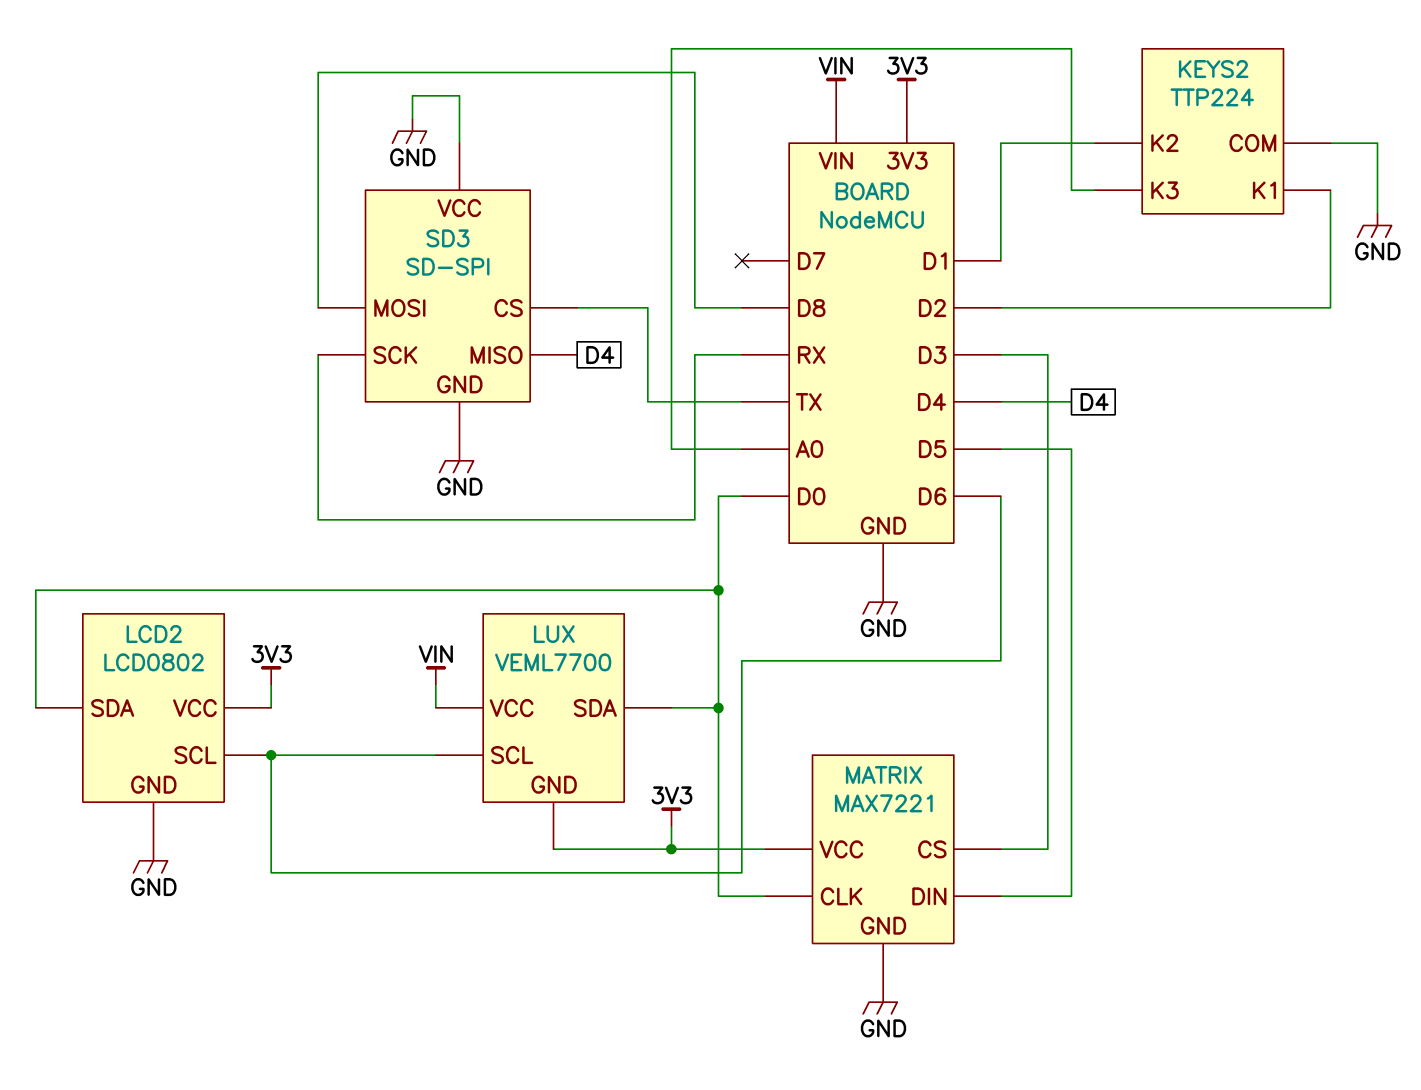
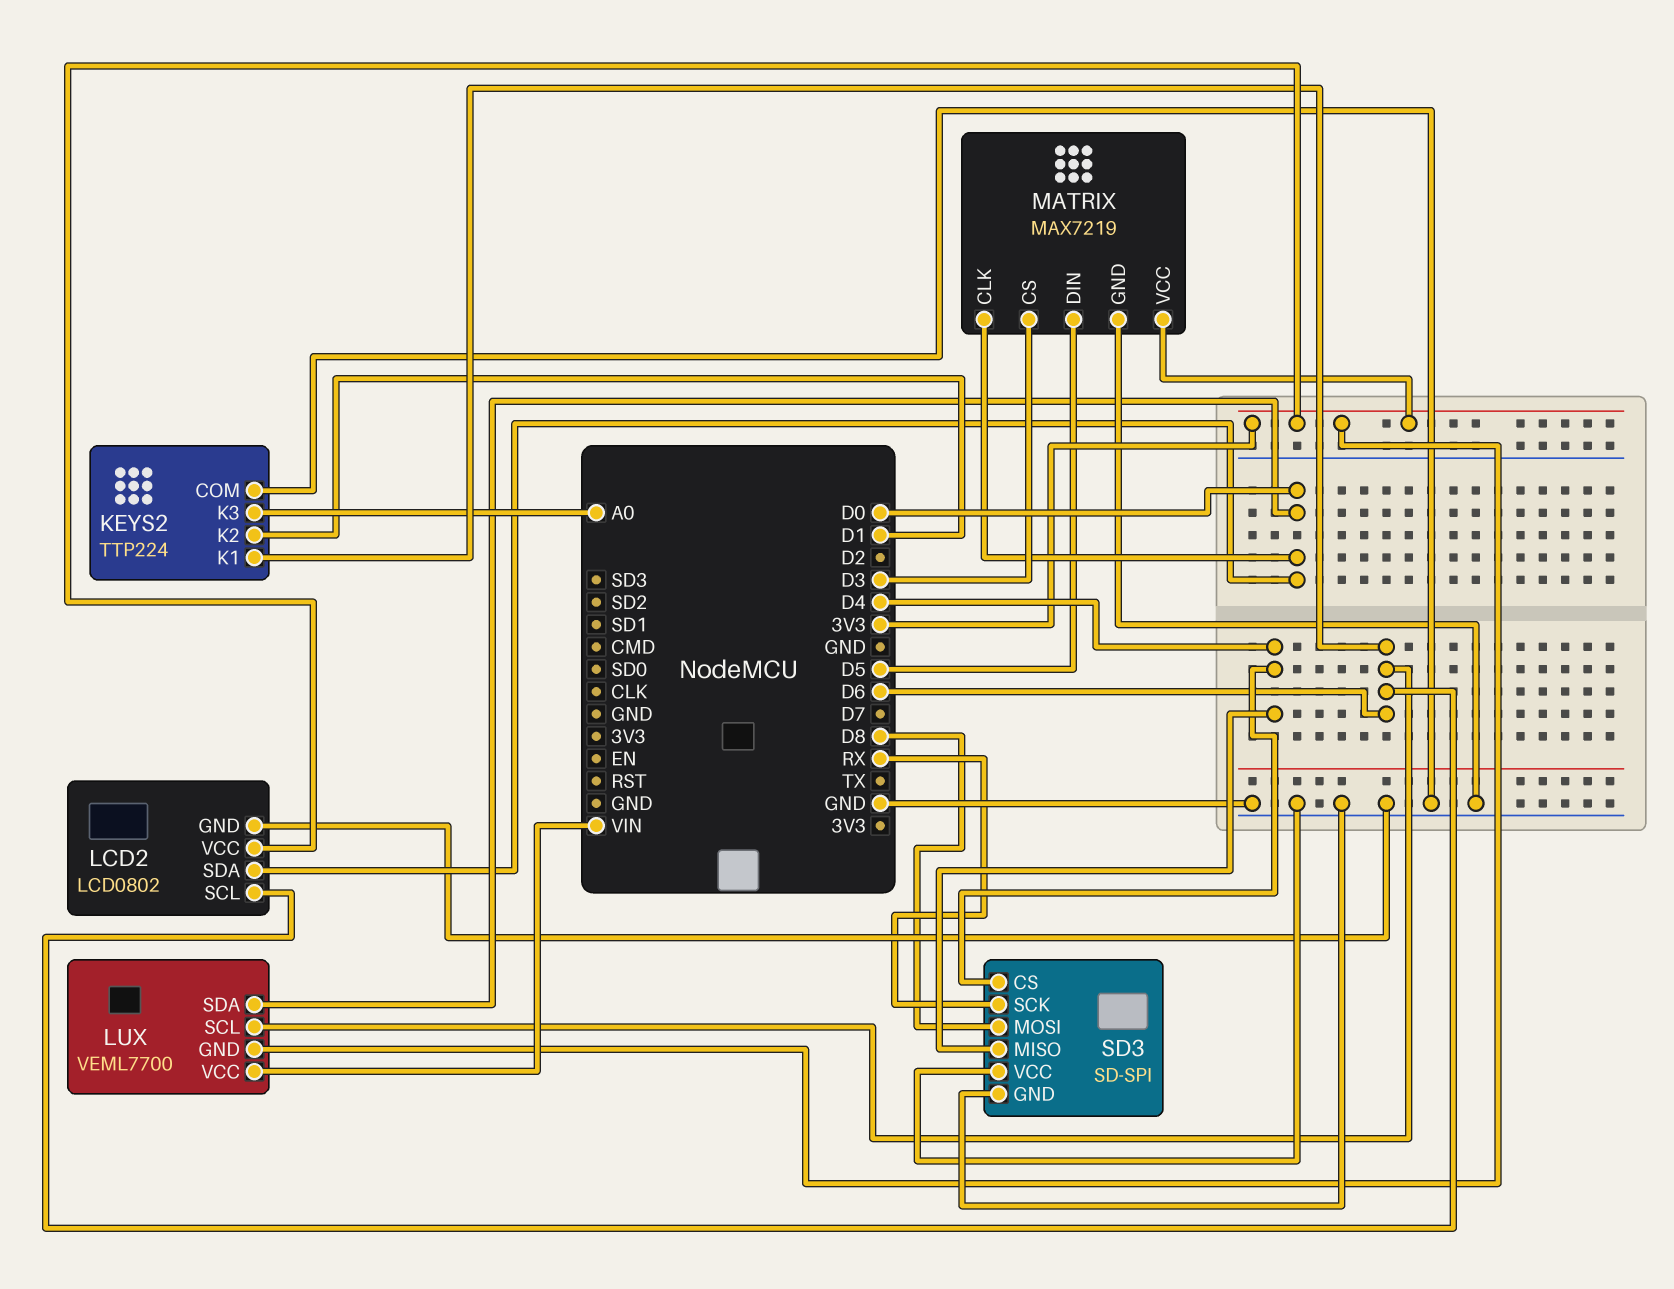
KEYS2 pin K1: D2 -> D6
MATRIX: MAX7221 -> MAX7219
SD3 pin CS: TX -> D4

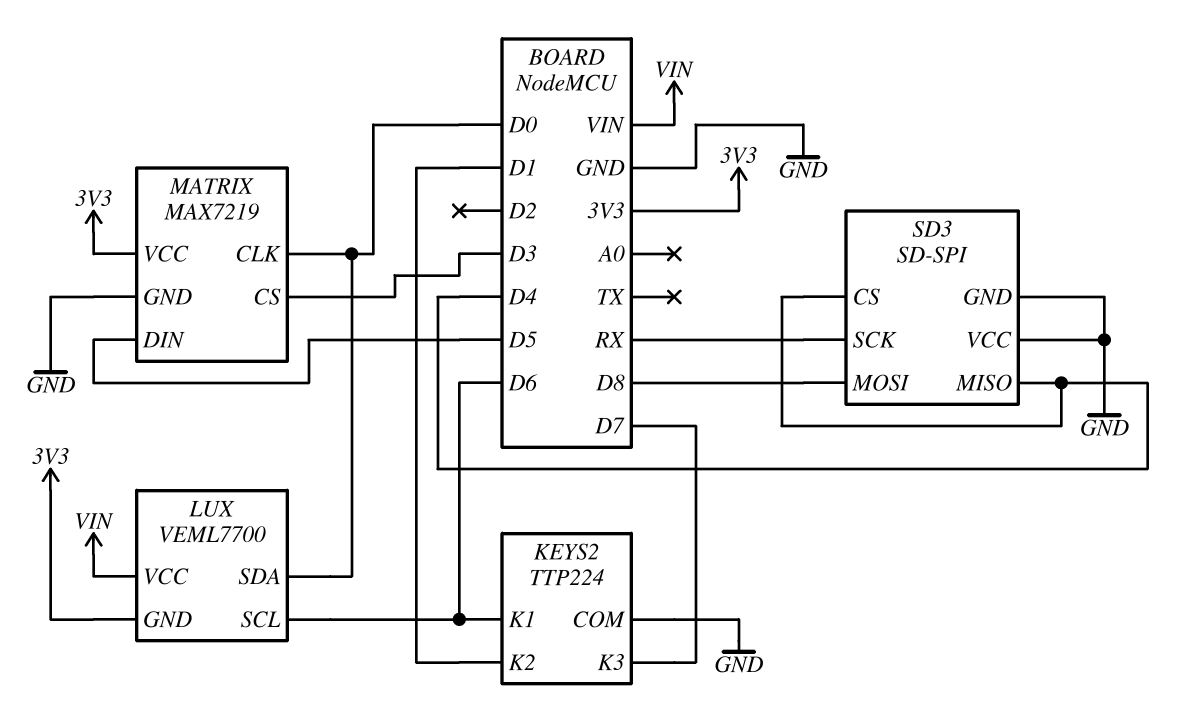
KEYS2 pin K3: A0 -> D7
LCD2: LCD0802 -> none
LCD2 pin GND: GND -> none
LCD2 pin SCL: D6 -> none
LCD2 pin SDA: D0 -> none
LCD2 pin VCC: 3V3 -> none

